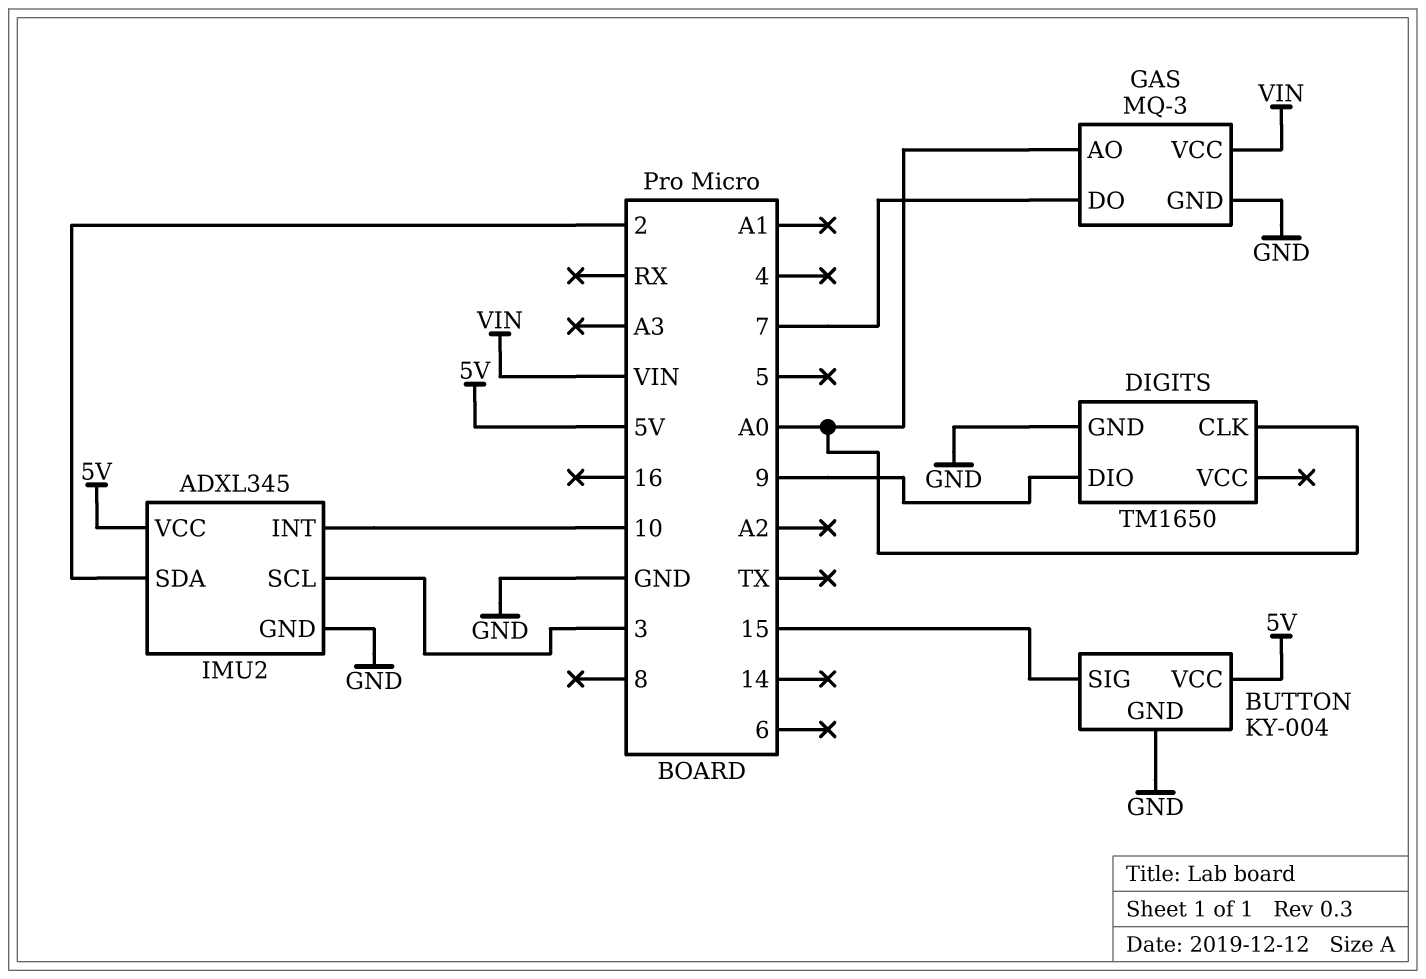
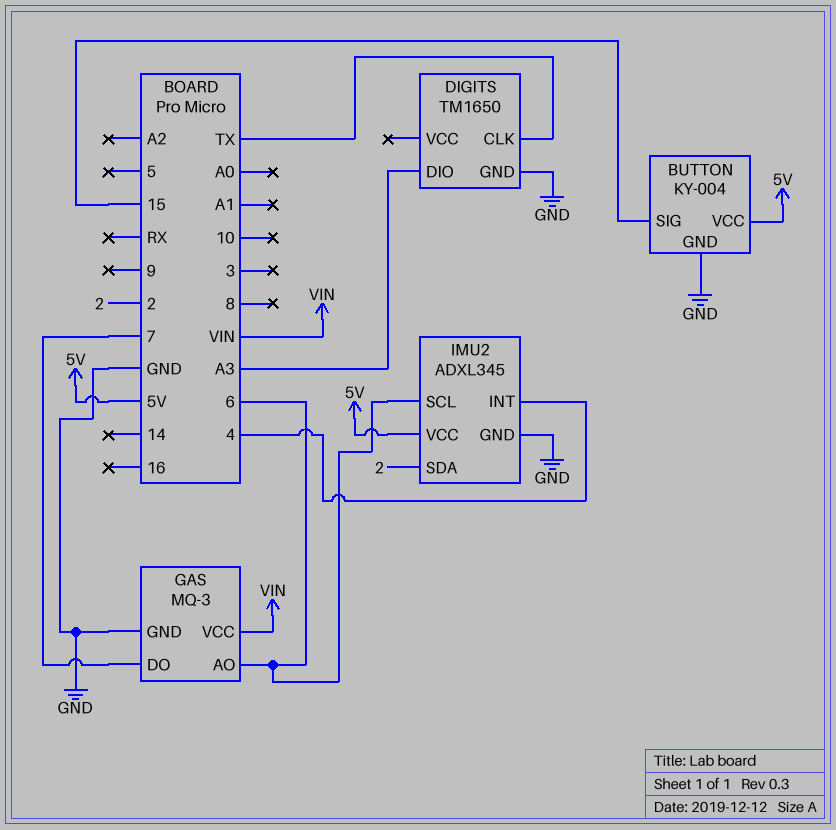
DIGITS pin CLK: A0 -> TX
DIGITS pin DIO: 9 -> A3
GAS pin AO: A0 -> 6
IMU2 pin INT: 10 -> 4
IMU2 pin SCL: 3 -> 6

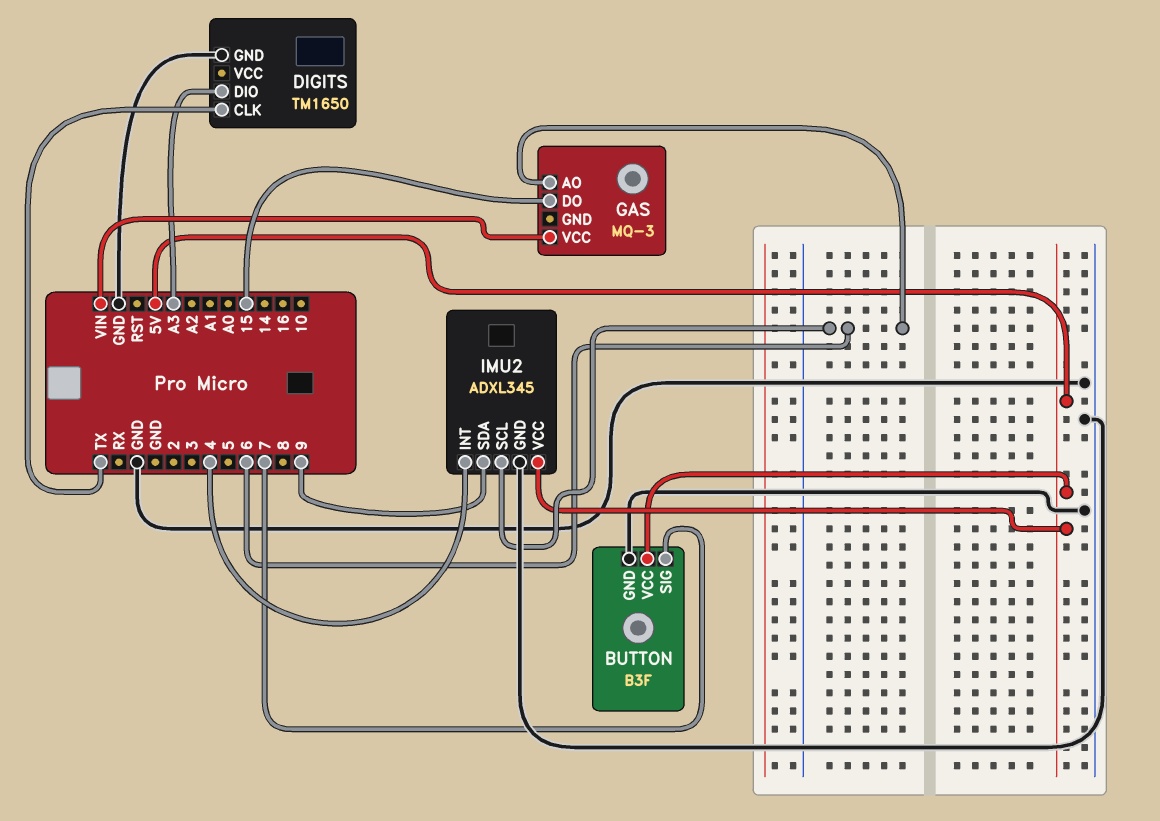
BUTTON: KY-004 -> B3F
BUTTON pin SIG: 15 -> 7
GAS pin DO: 7 -> 15
GAS pin GND: GND -> none
IMU2 pin SDA: 2 -> 9

